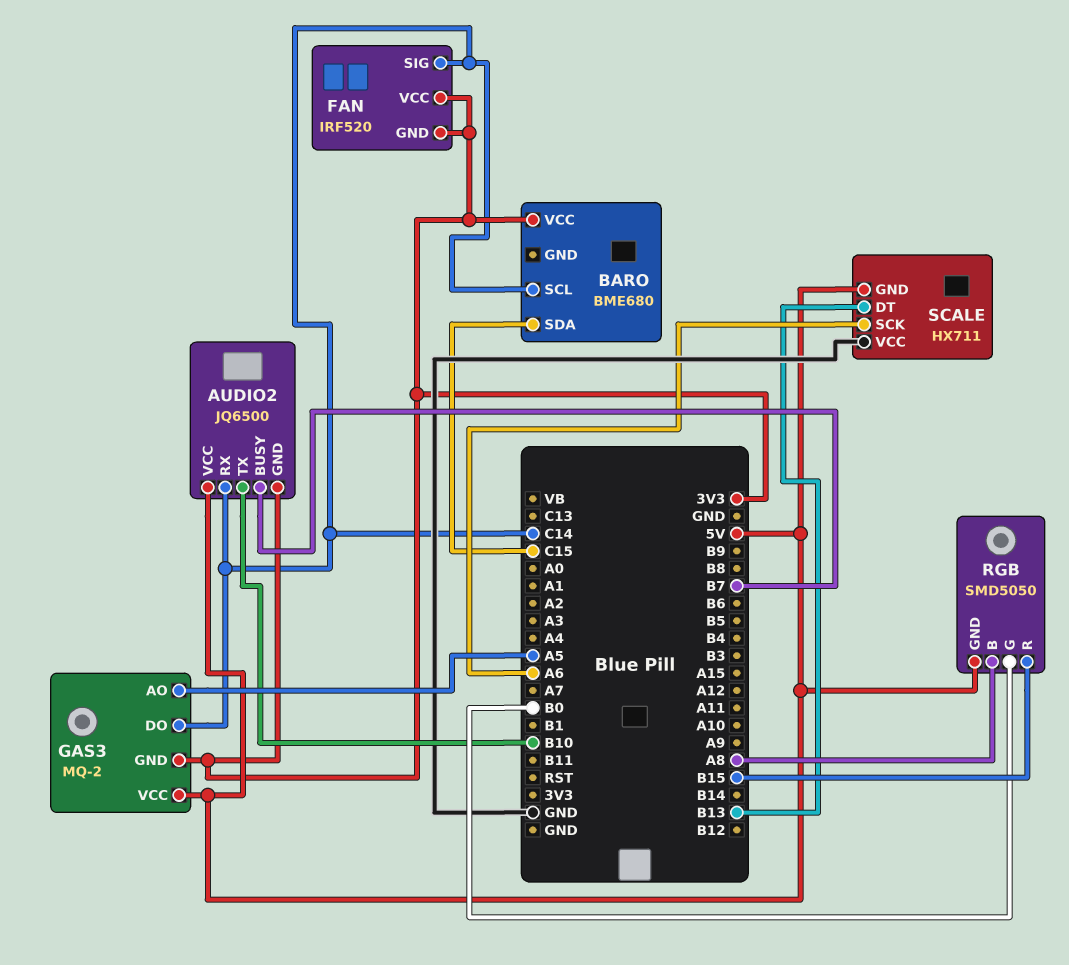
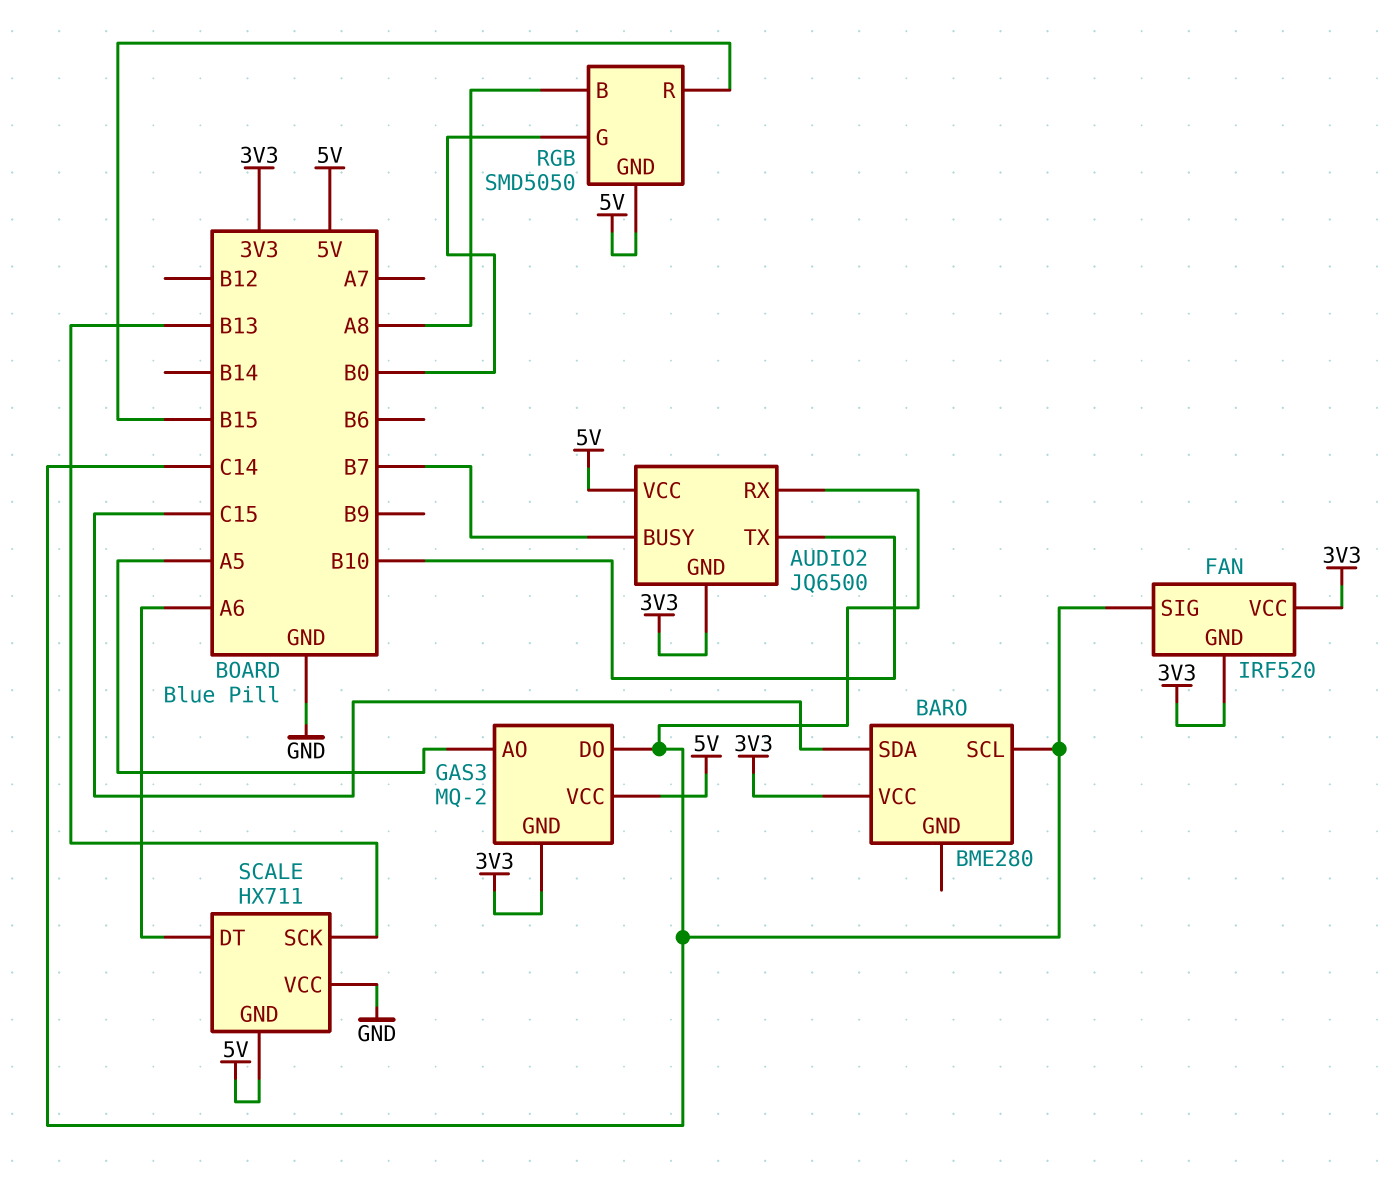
BARO: BME680 -> BME280
SCALE pin DT: B13 -> A6
SCALE pin SCK: A6 -> B13

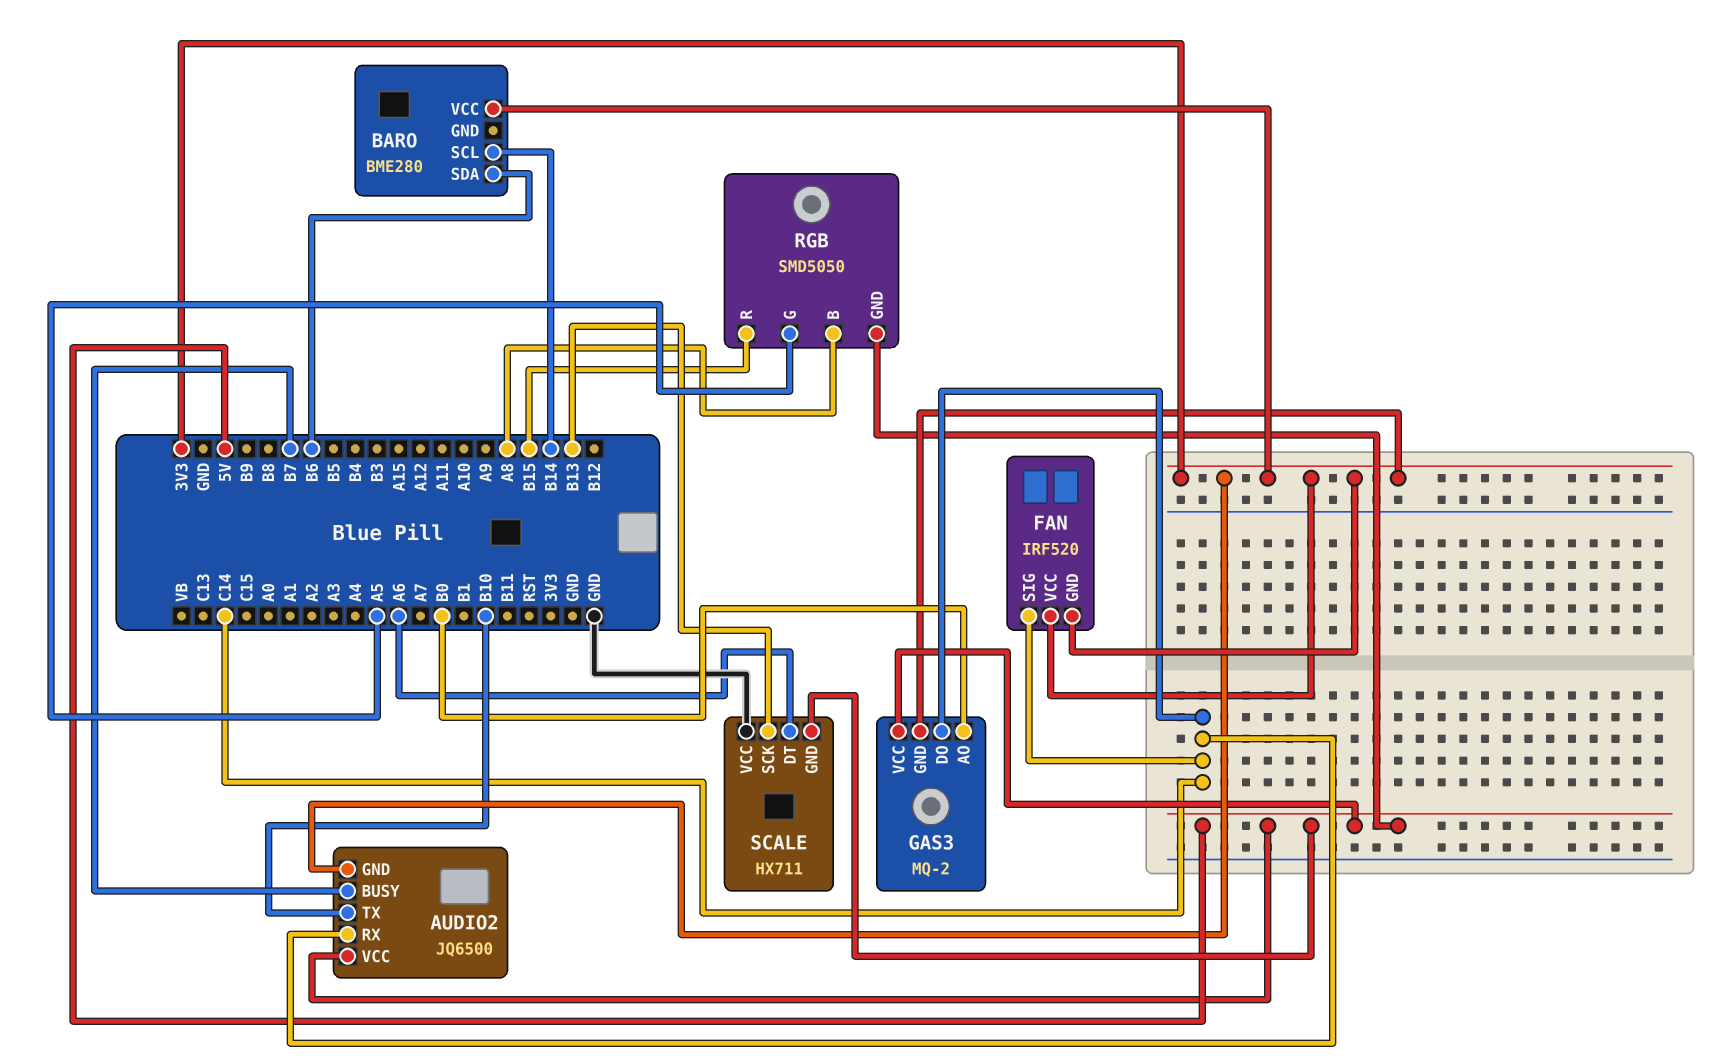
BARO pin SCL: C14 -> B14
BARO pin SDA: C15 -> B6
GAS3 pin AO: A5 -> B0
RGB pin G: B0 -> A5

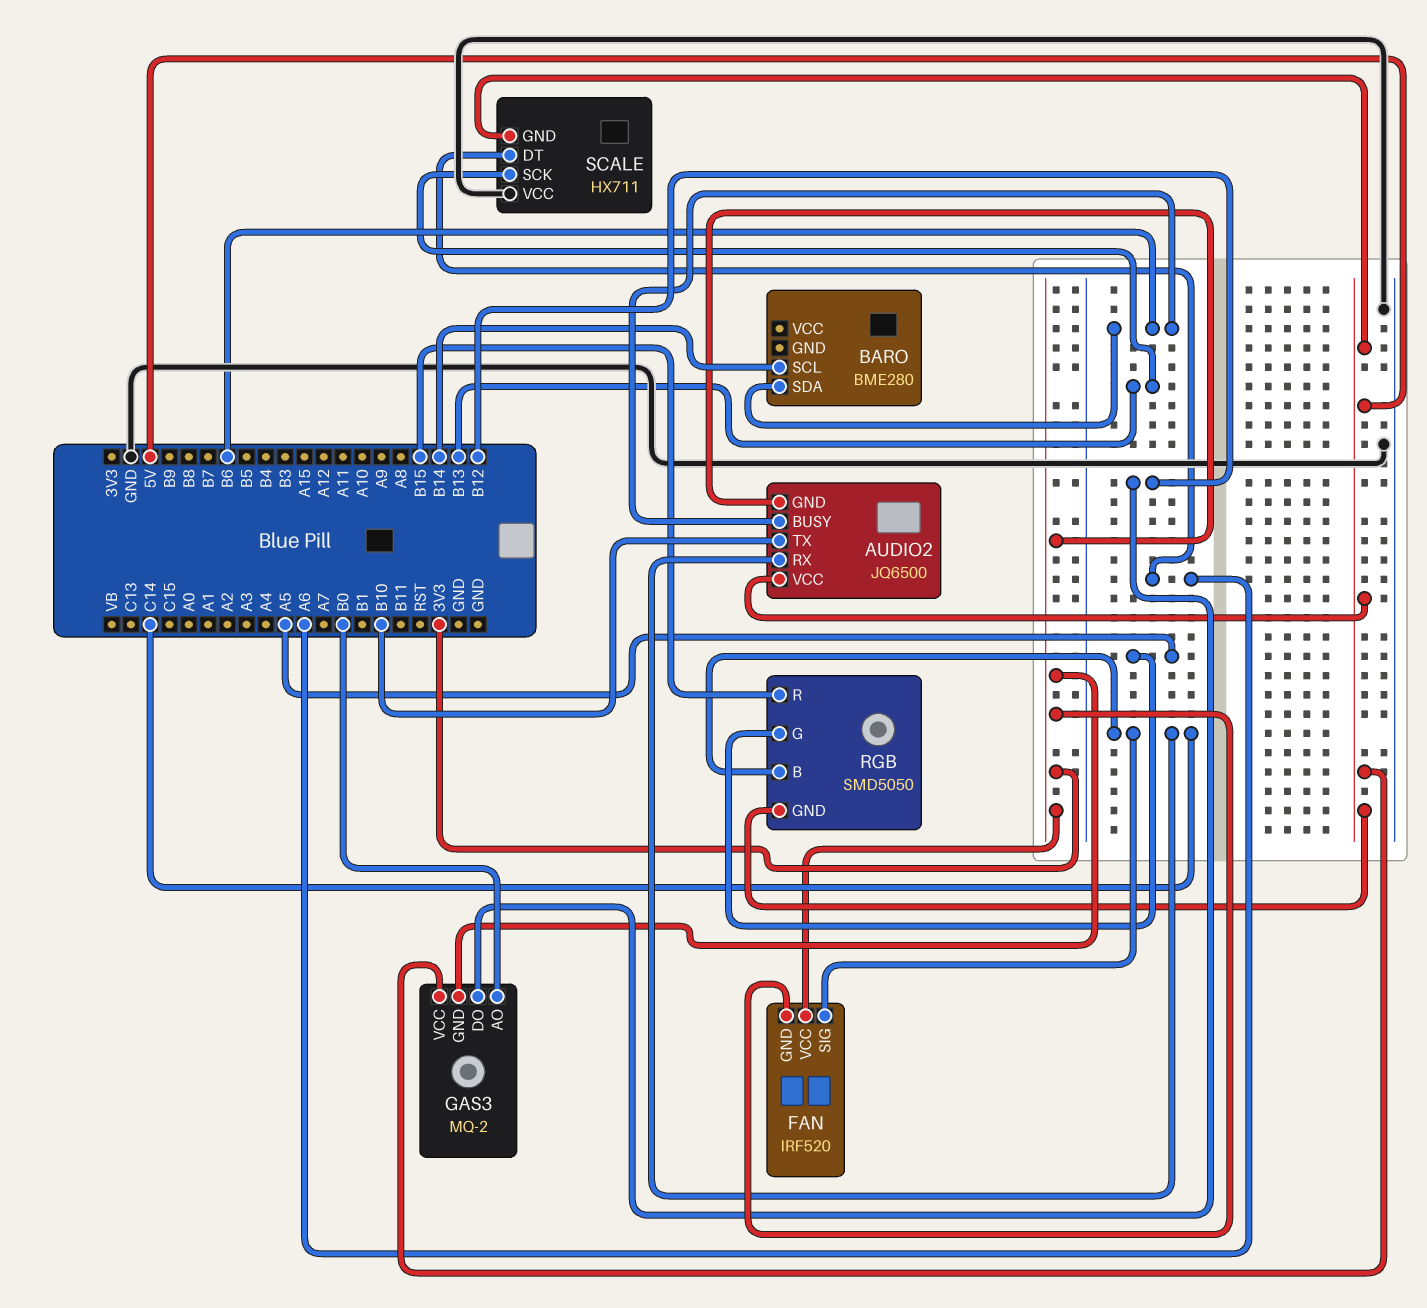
AUDIO2 pin BUSY: B7 -> B6
BARO pin VCC: 3V3 -> none
GAS3 pin DO: C14 -> B12
RGB pin B: A8 -> C14

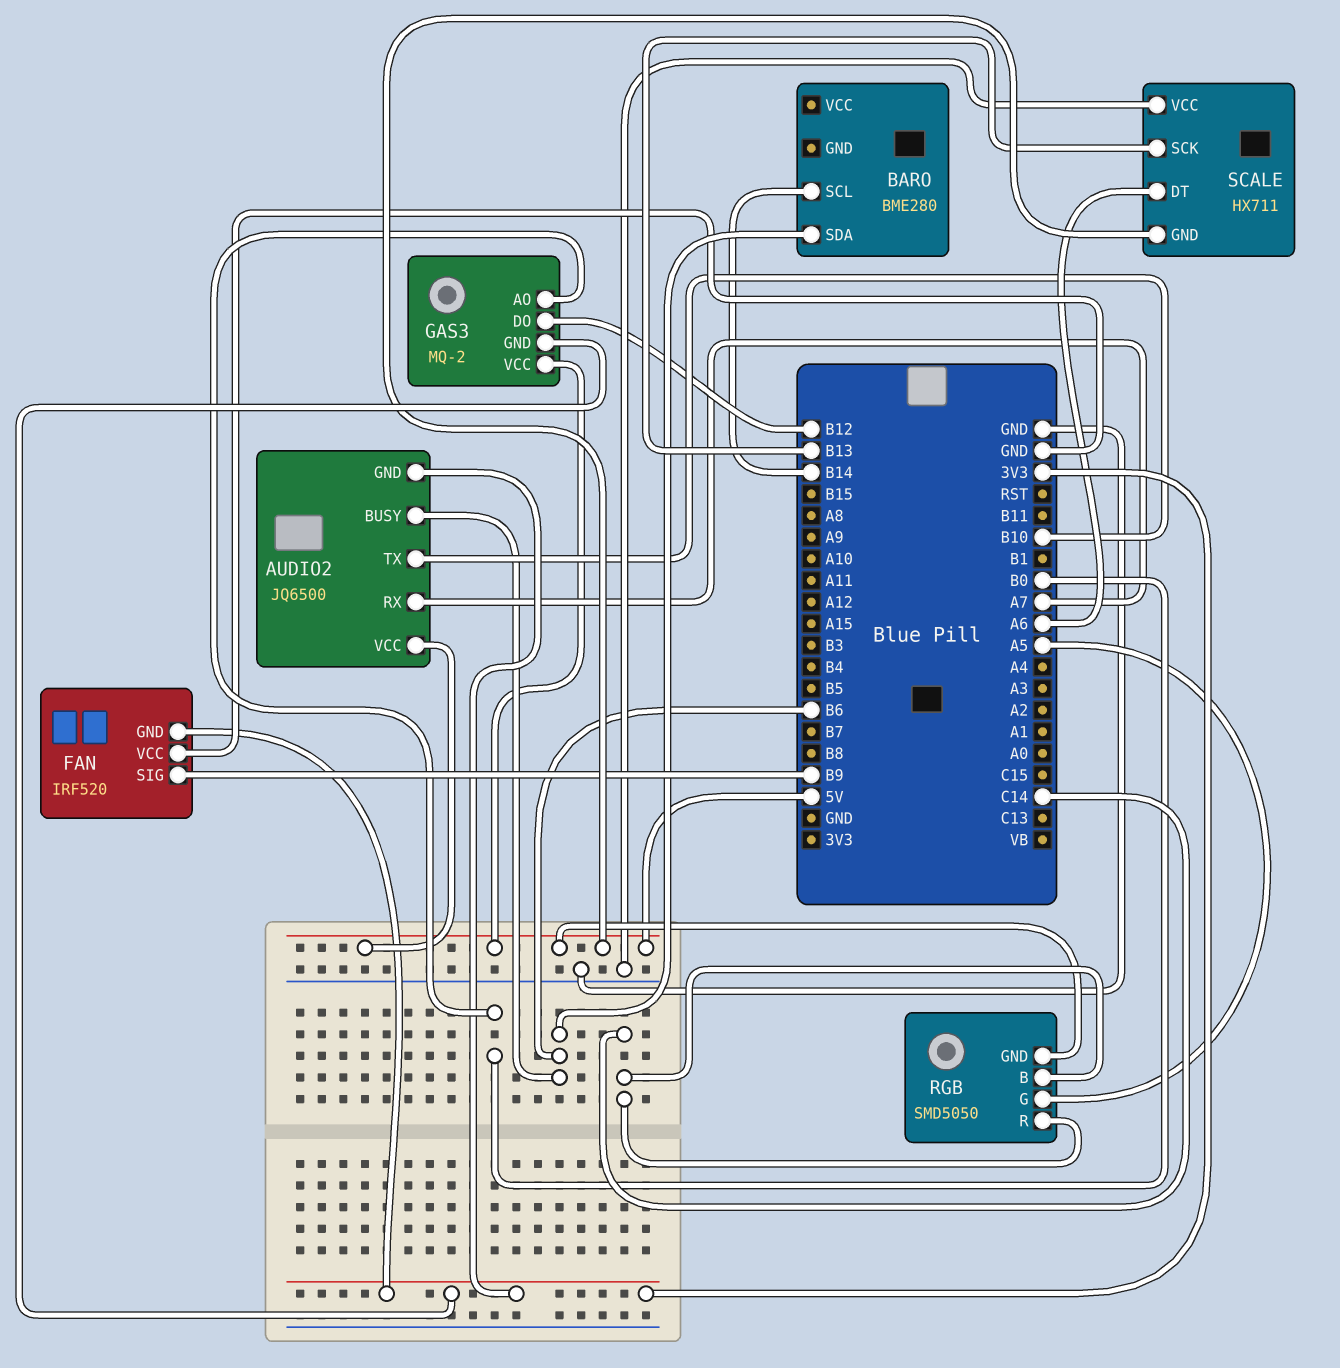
AUDIO2 pin RX: C14 -> A7
FAN pin SIG: C14 -> B9
FAN pin VCC: 3V3 -> GND
RGB pin R: B15 -> C14

